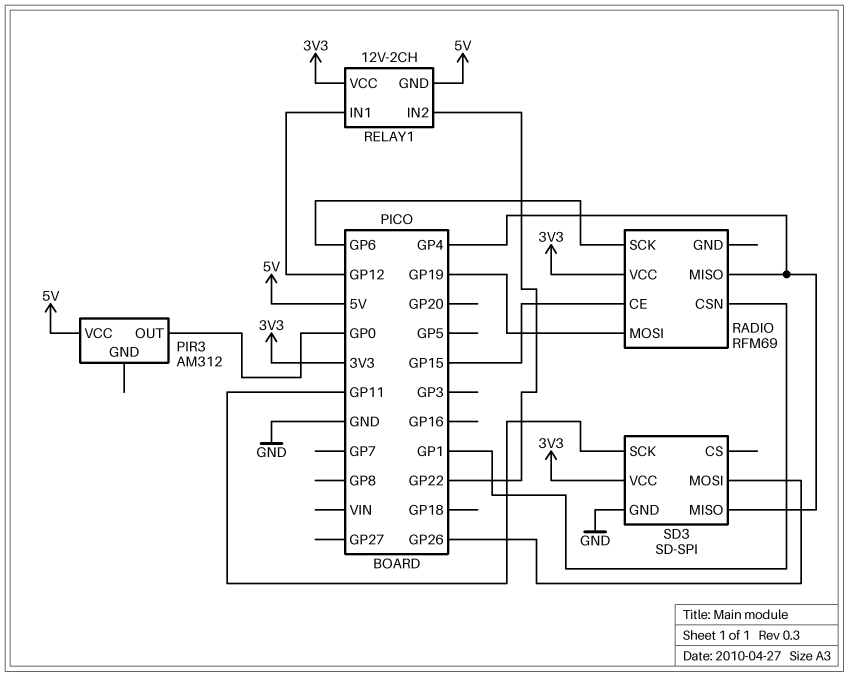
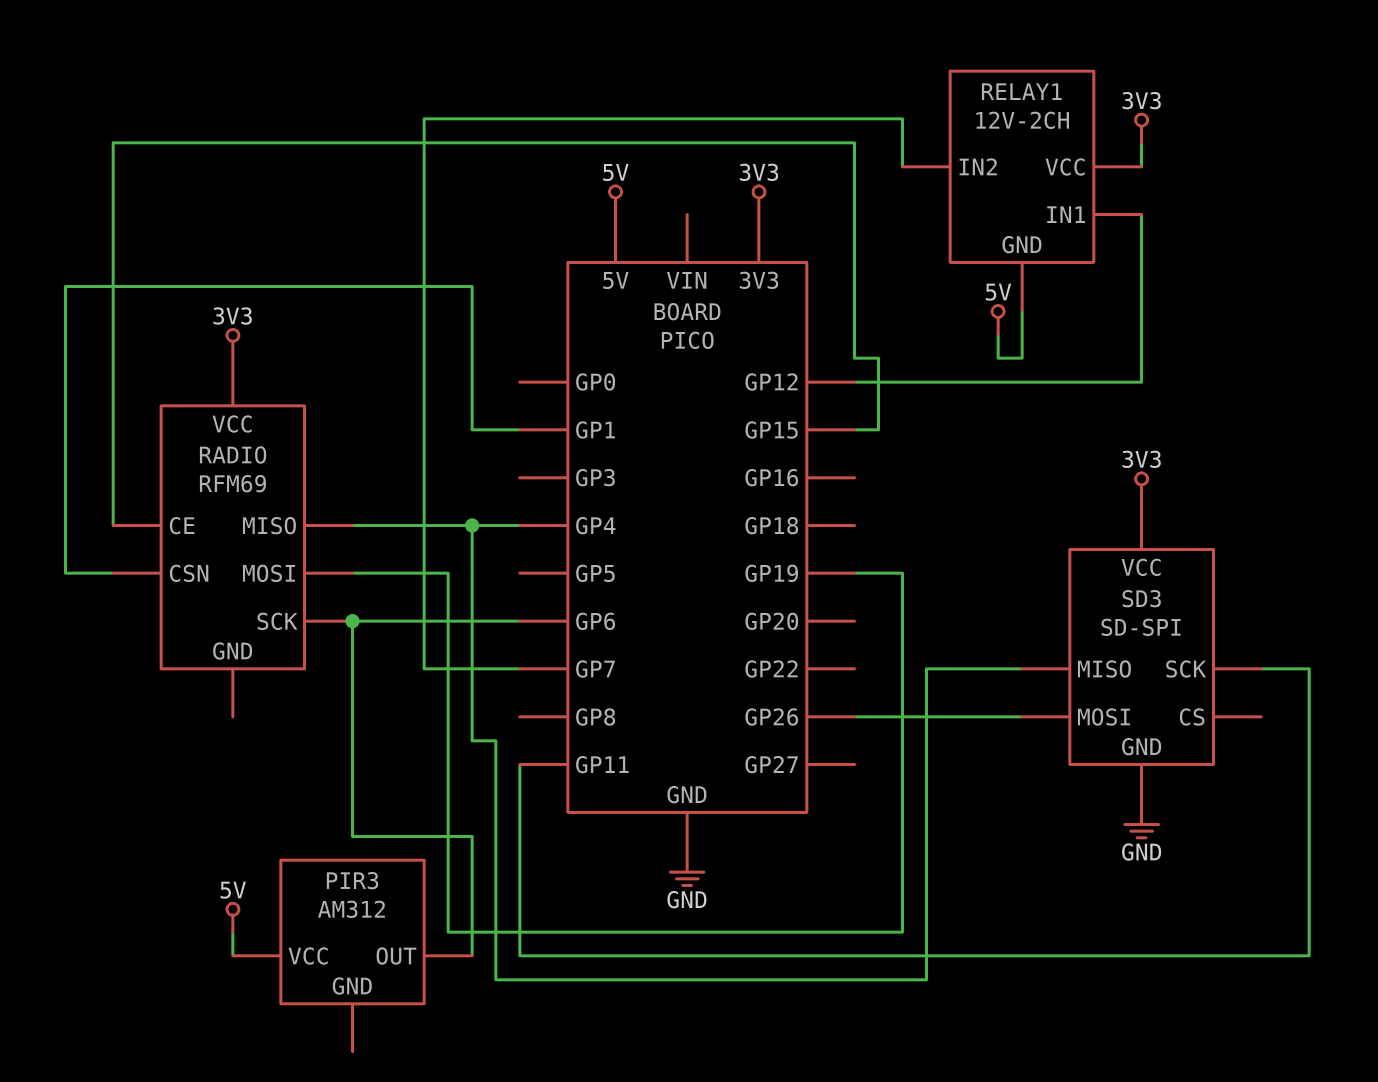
PIR3 pin OUT: GP0 -> GP6
RELAY1 pin IN2: GP22 -> GP7

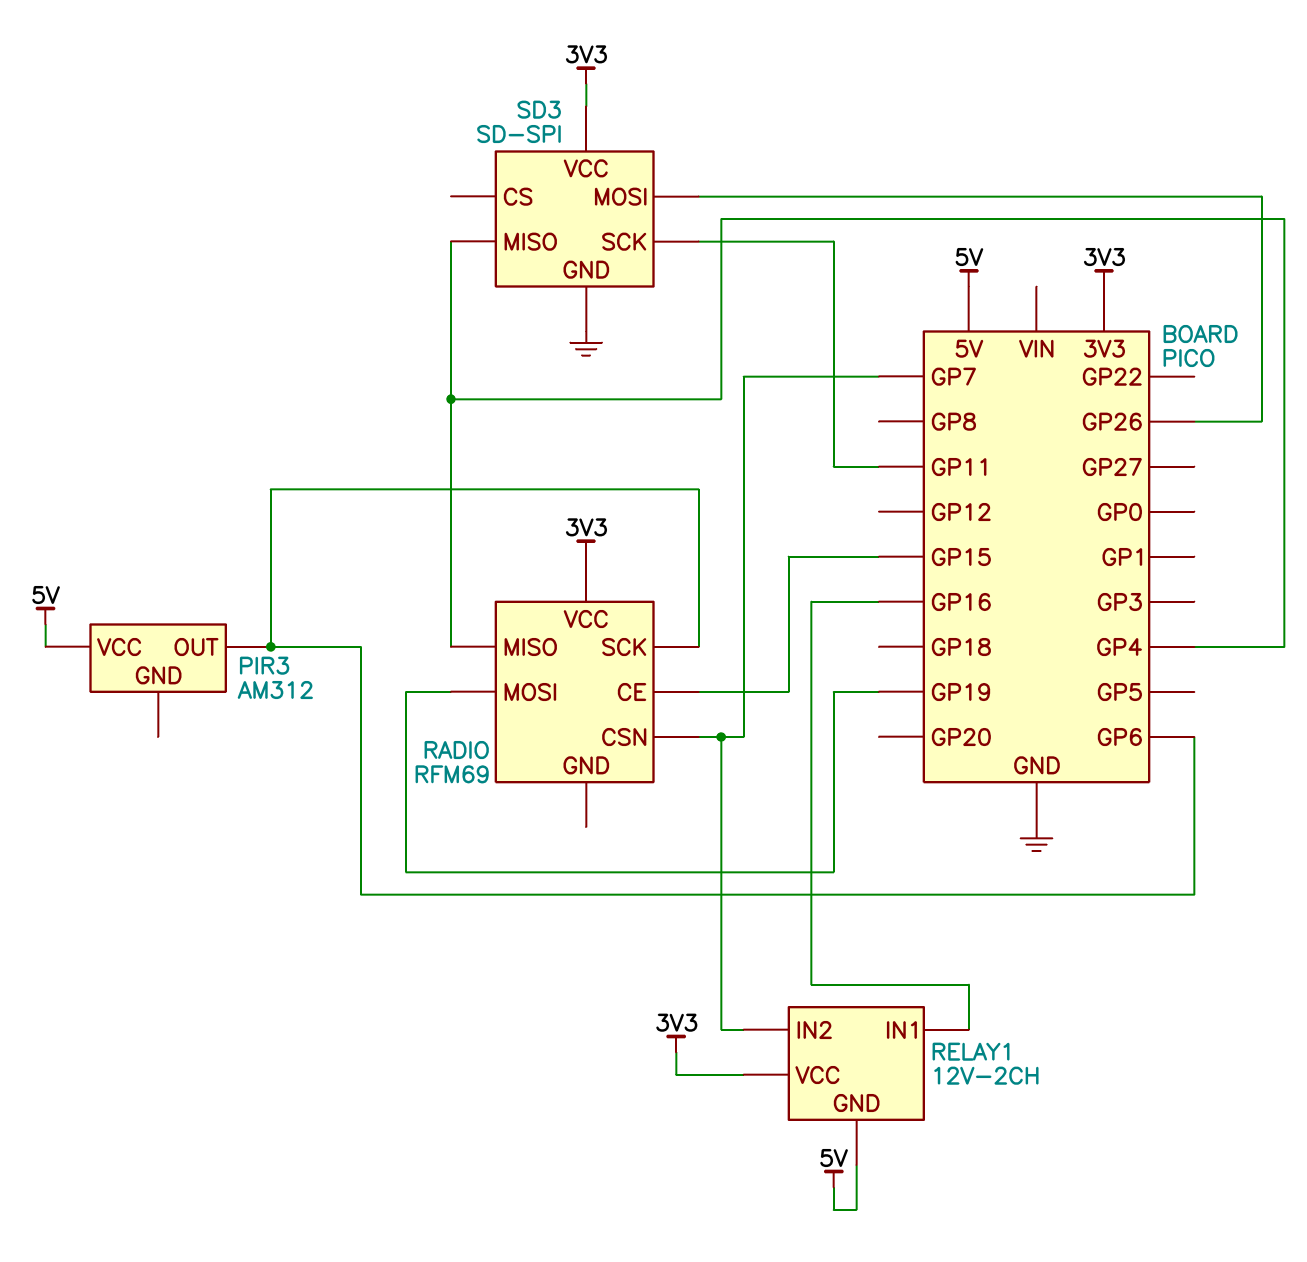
RADIO pin CSN: GP1 -> GP7
RELAY1 pin IN1: GP12 -> GP16

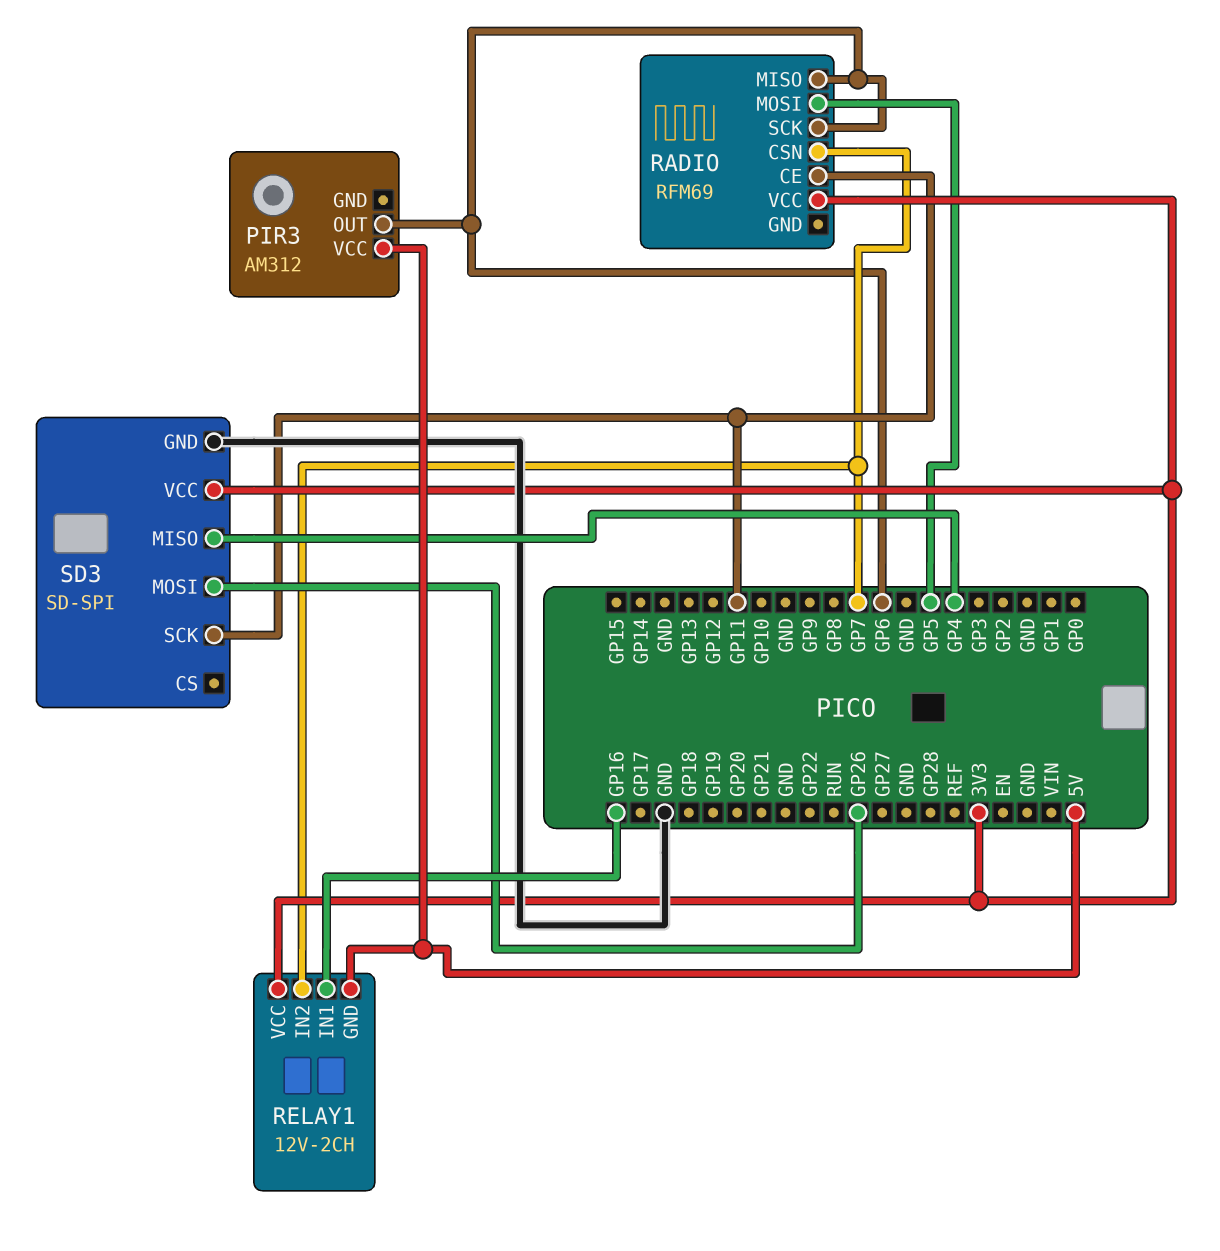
RADIO pin CE: GP15 -> GP11
RADIO pin MISO: GP4 -> GP6
RADIO pin MOSI: GP19 -> GP5

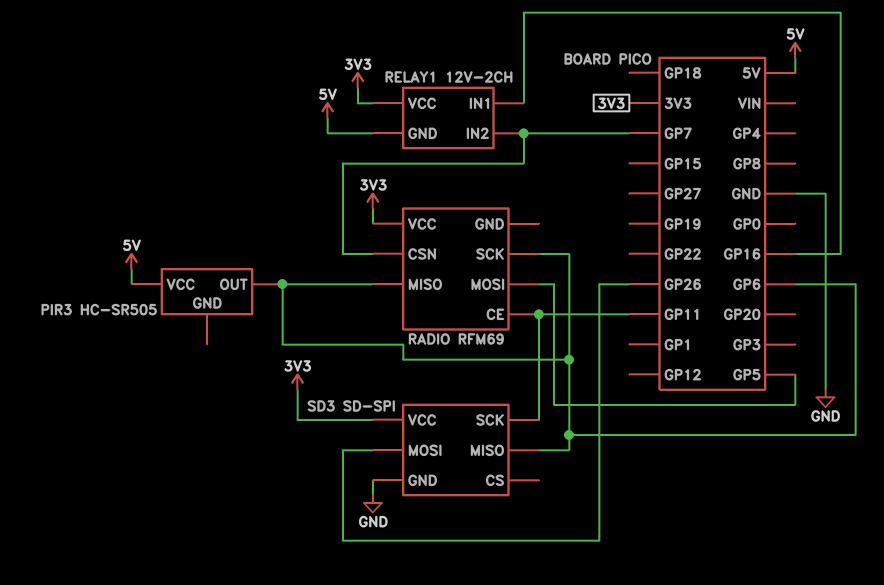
PIR3: AM312 -> HC-SR505
SD3 pin MISO: GP4 -> GP6

